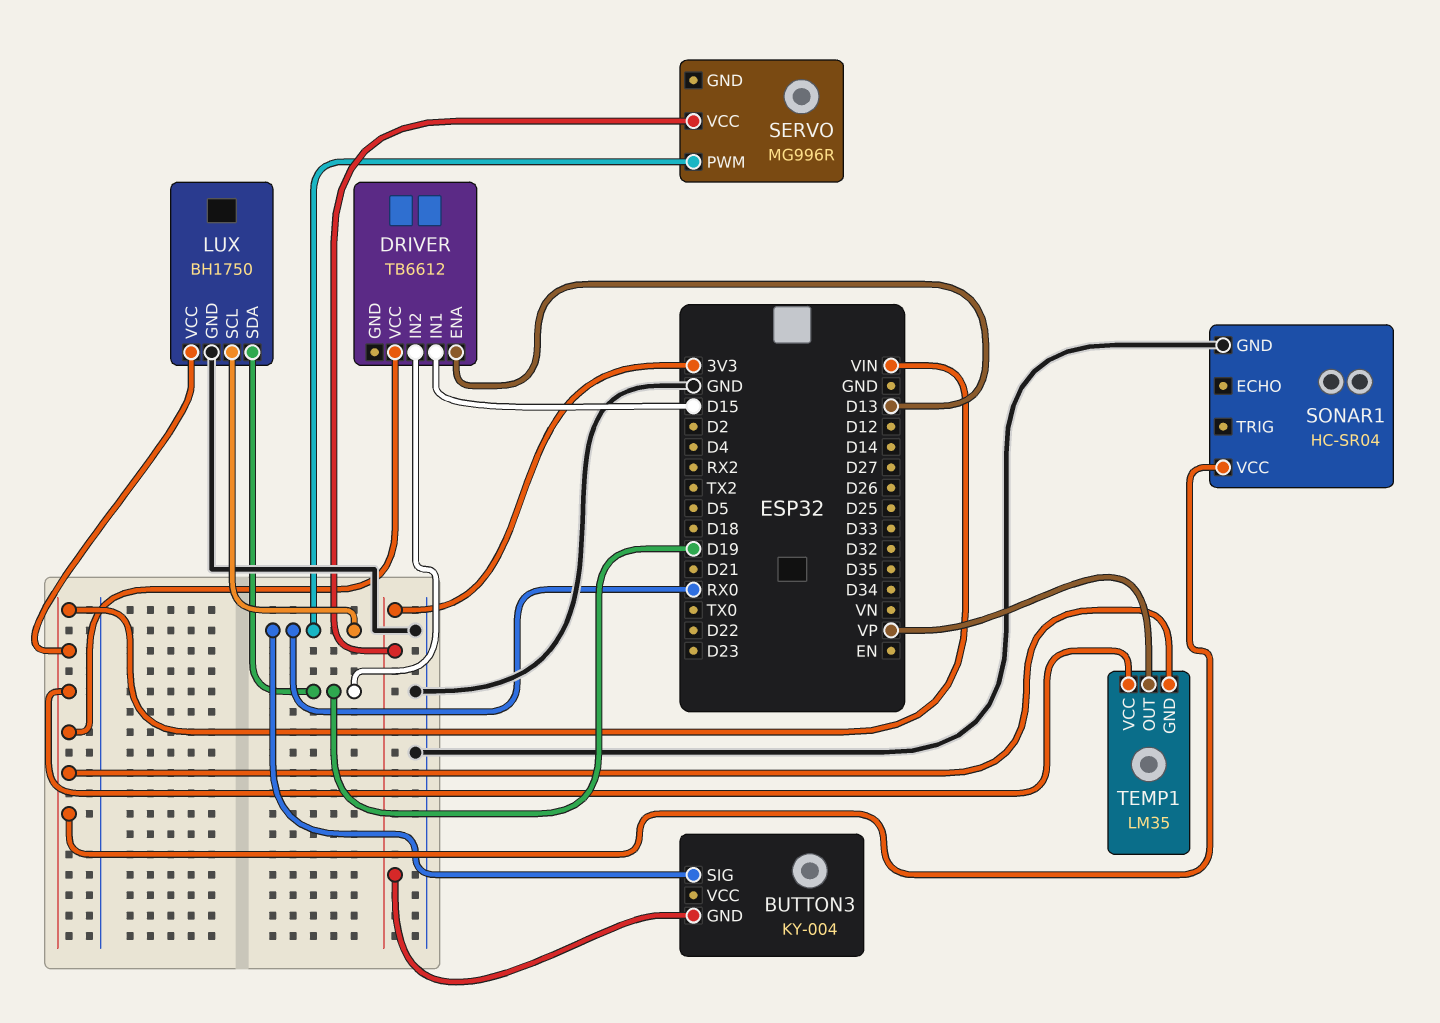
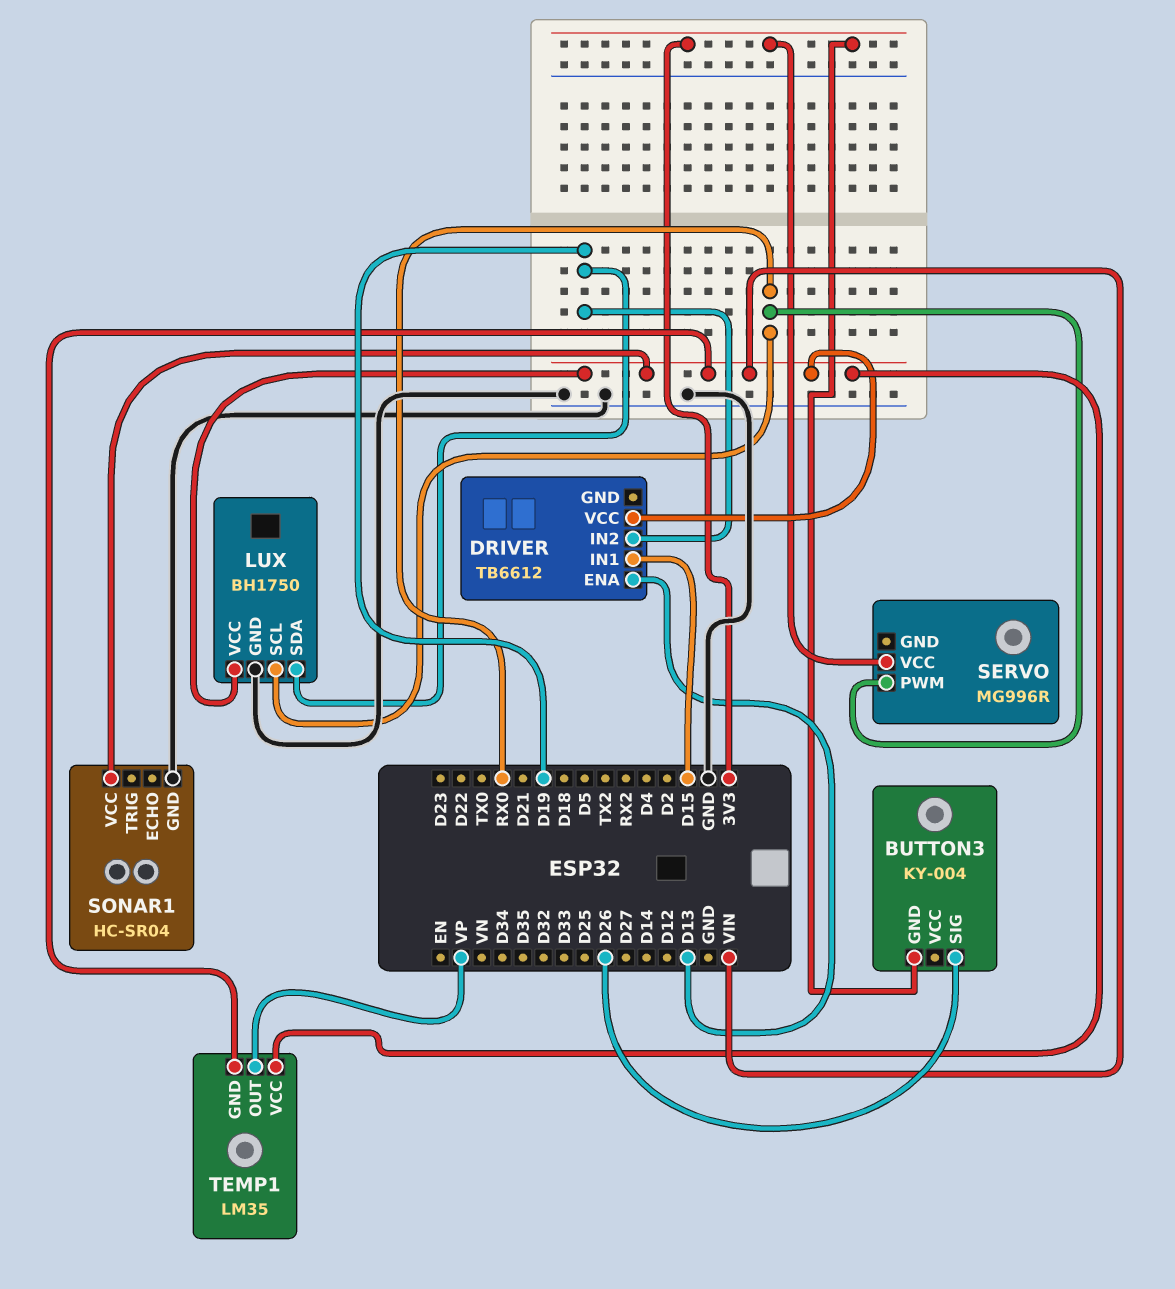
BUTTON3 pin SIG: RX0 -> D26

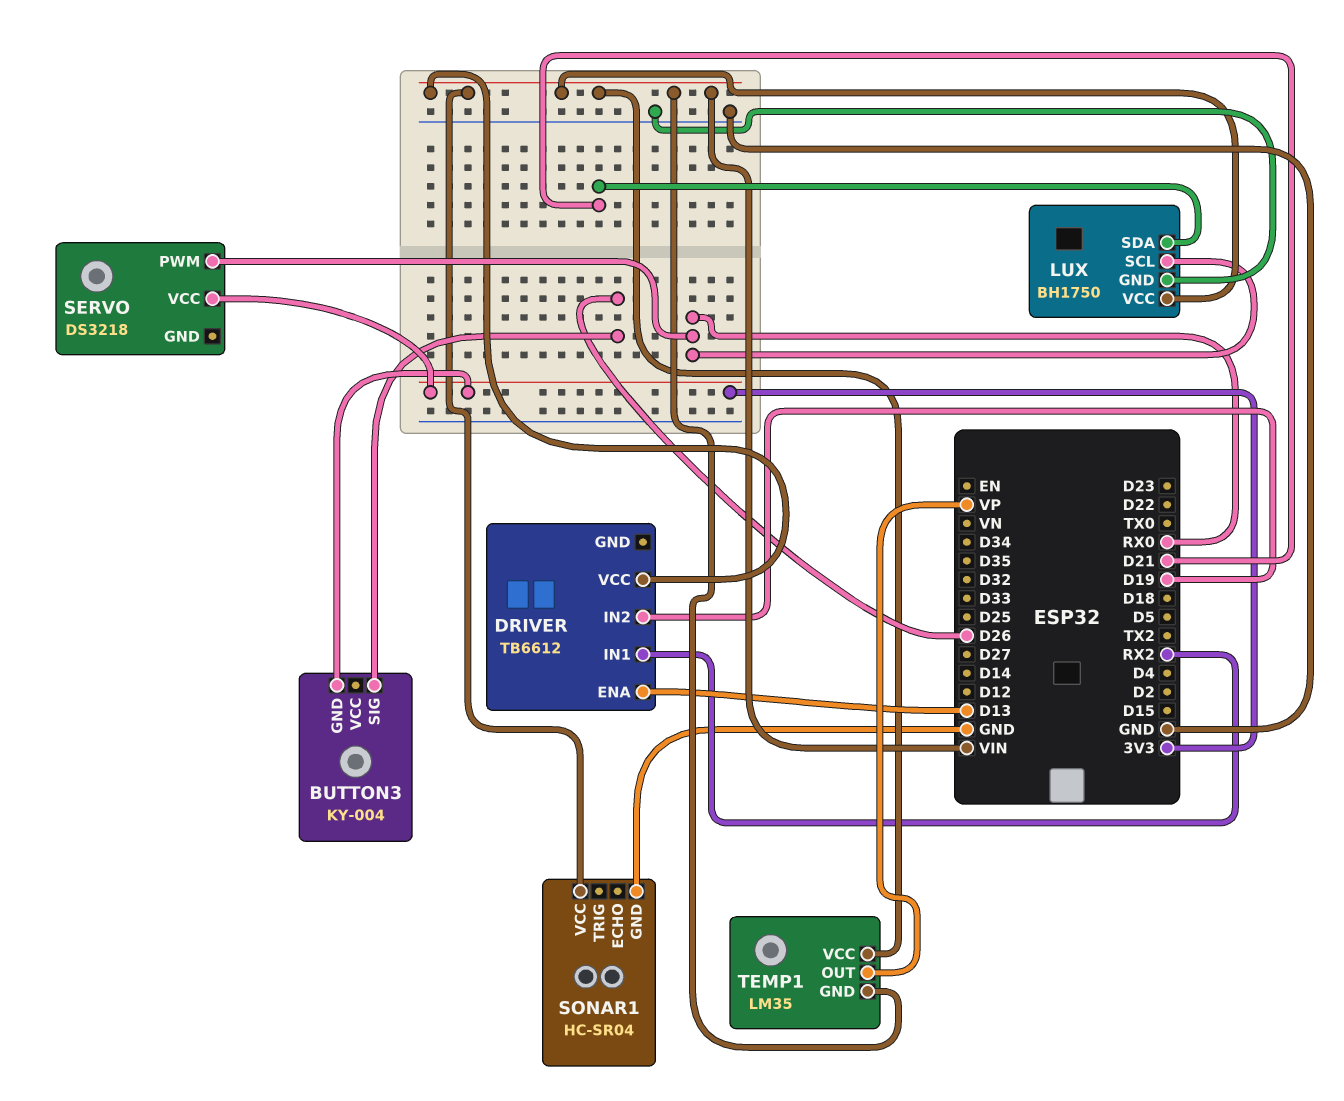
DRIVER pin IN1: D15 -> RX2
LUX pin SDA: D19 -> D21
SERVO: MG996R -> DS3218

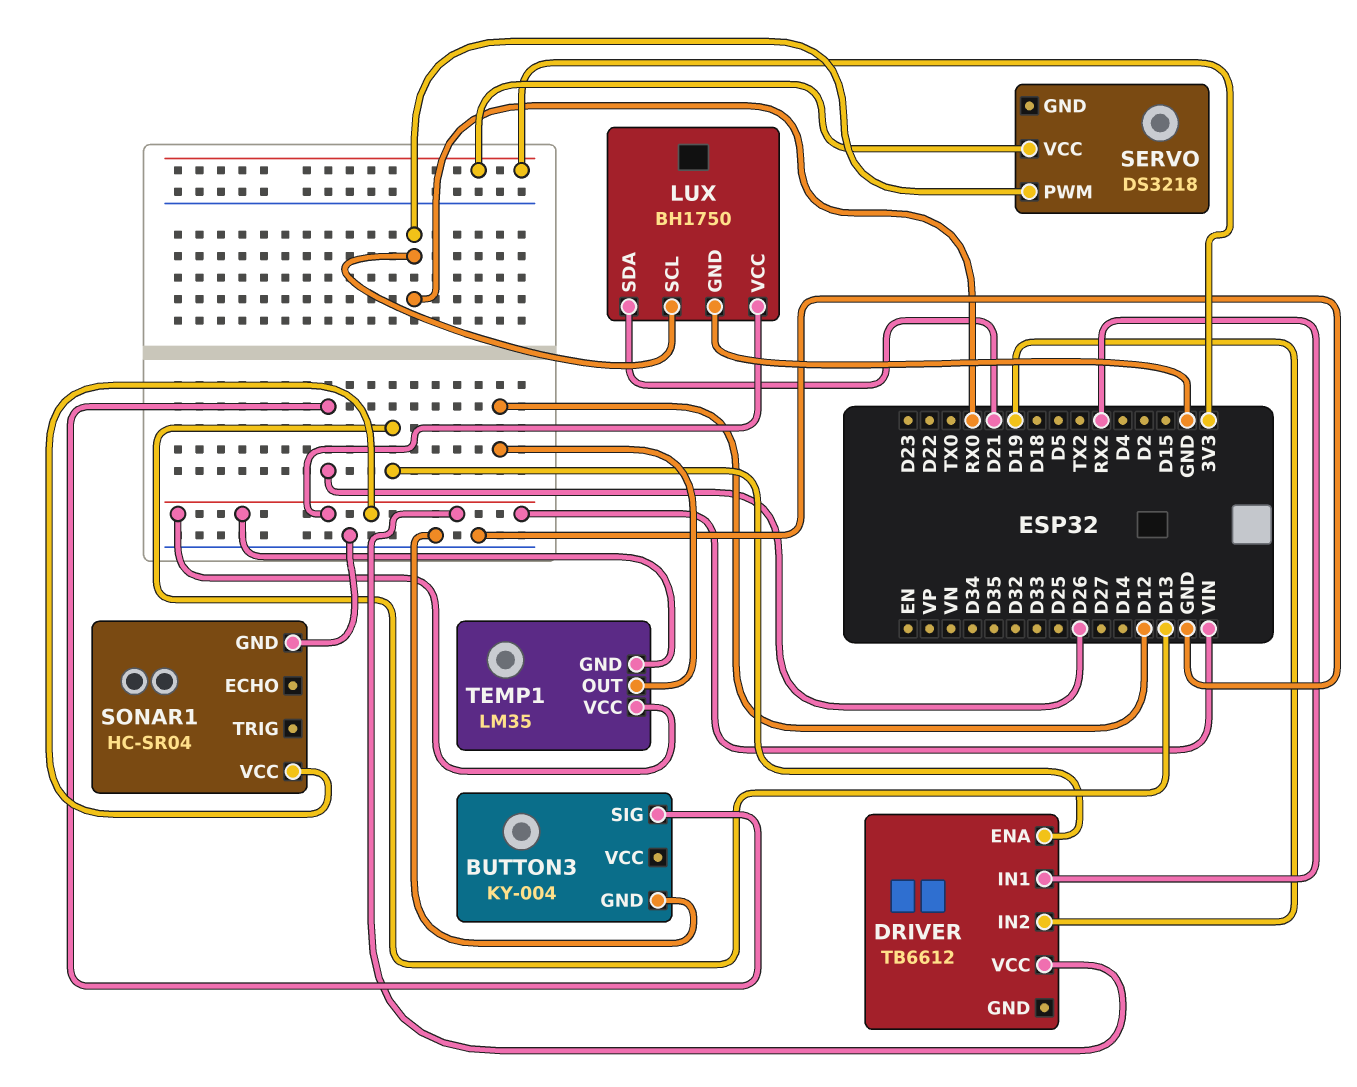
BUTTON3 pin GND: 3V3 -> GND
TEMP1 pin OUT: VP -> D12

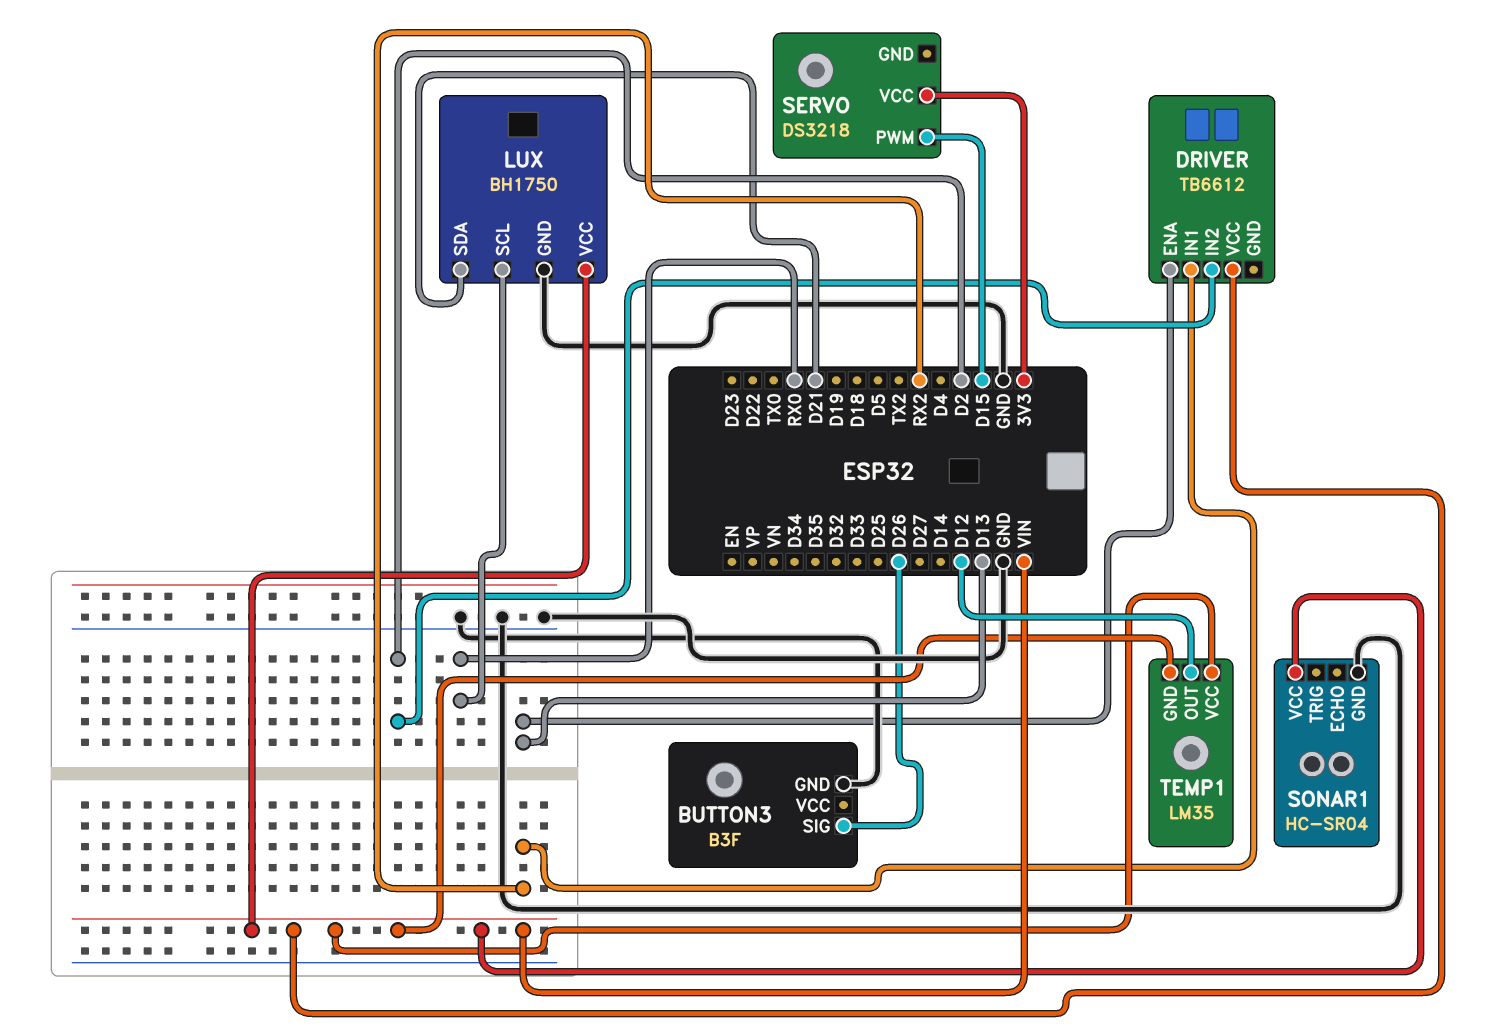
BUTTON3: KY-004 -> B3F
DRIVER pin IN2: D19 -> D2
SERVO pin PWM: RX0 -> D15

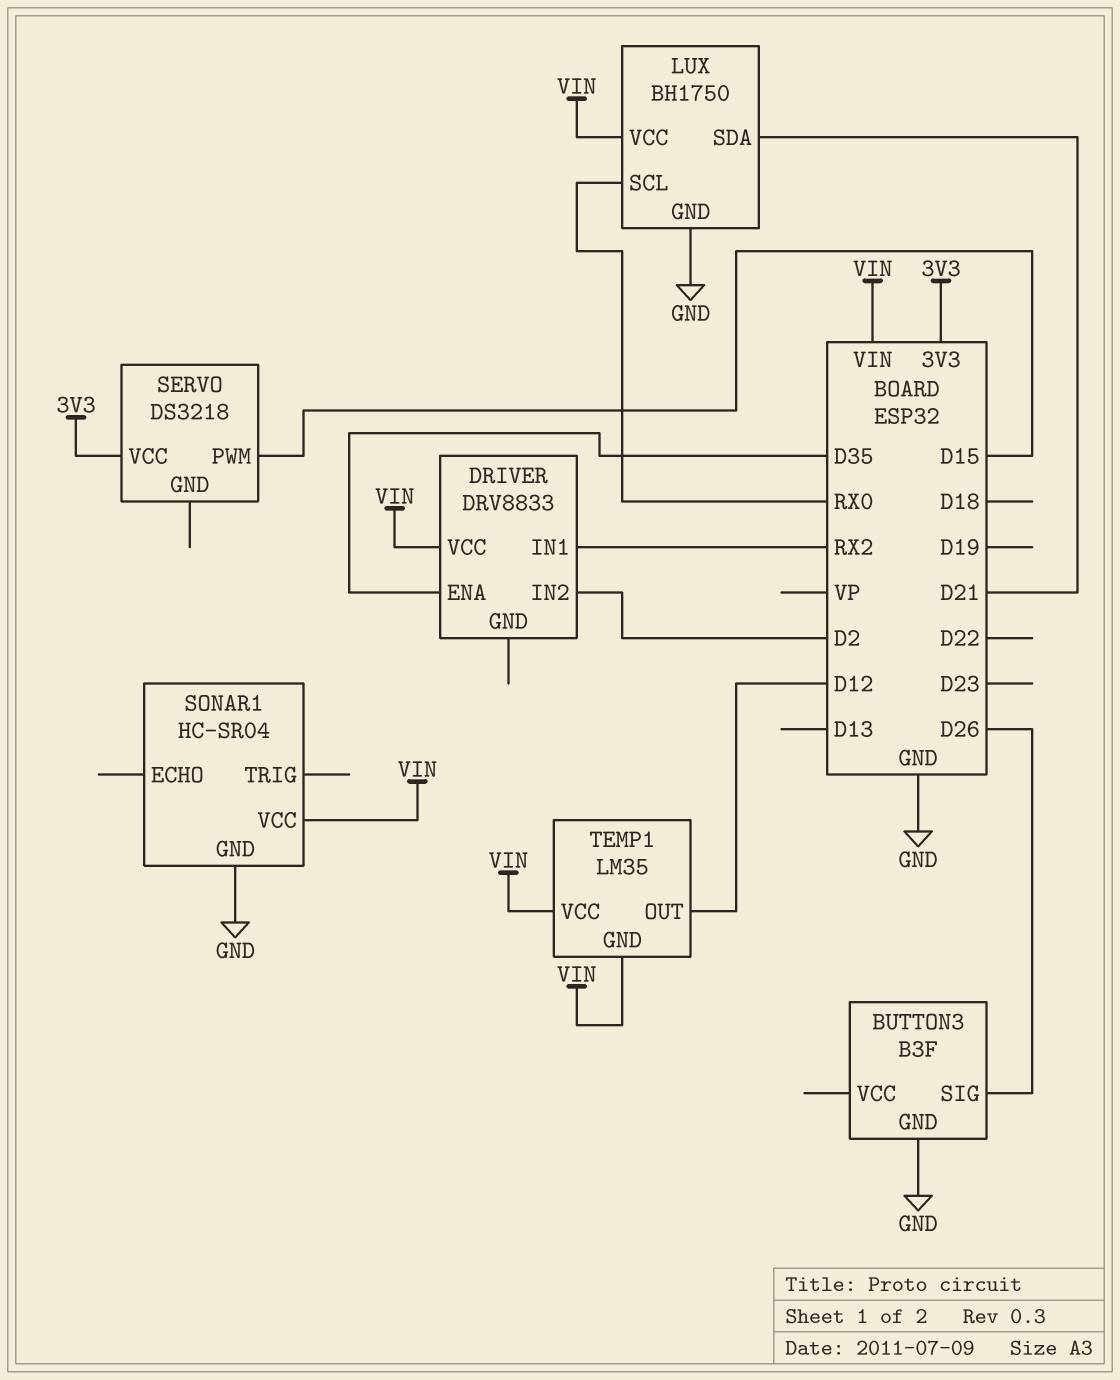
DRIVER: TB6612 -> DRV8833
DRIVER pin ENA: D13 -> D35

